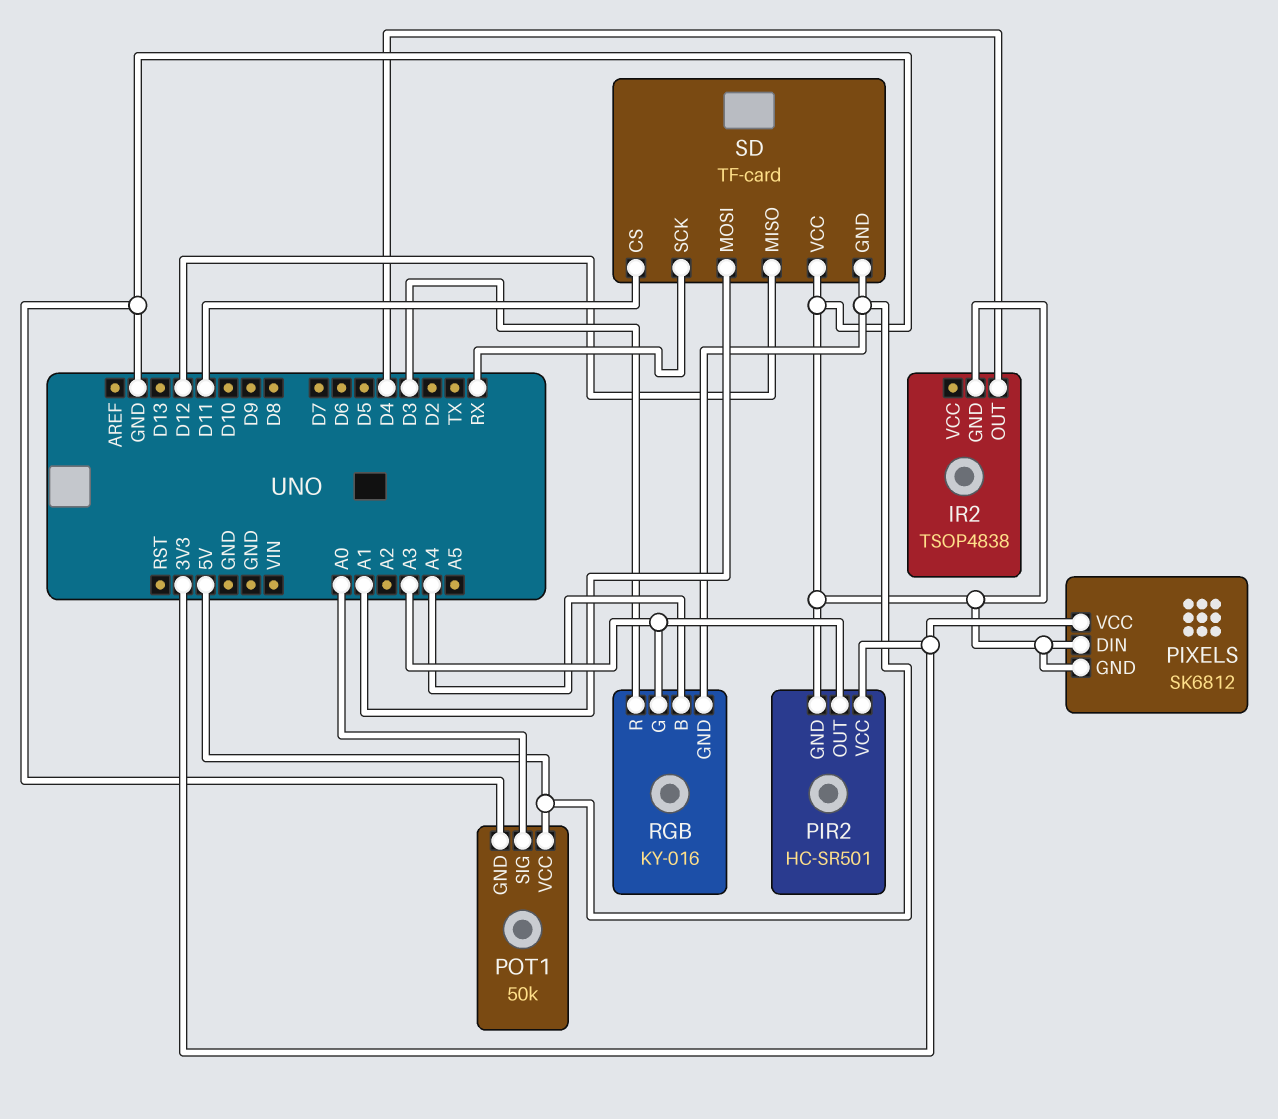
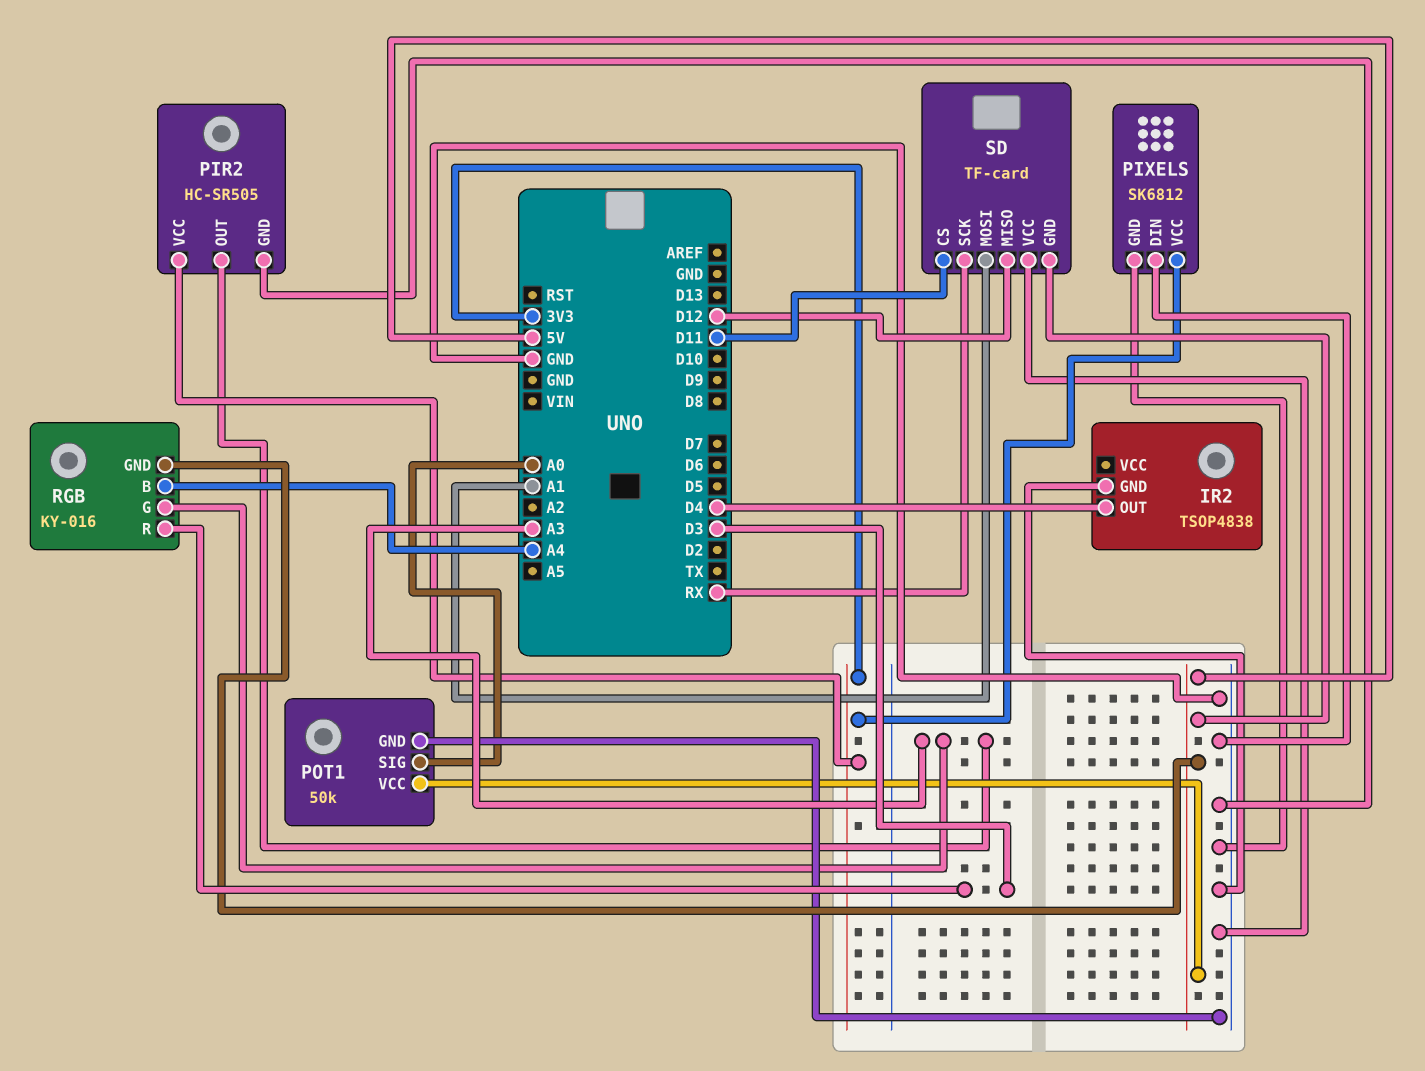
PIR2: HC-SR501 -> HC-SR505

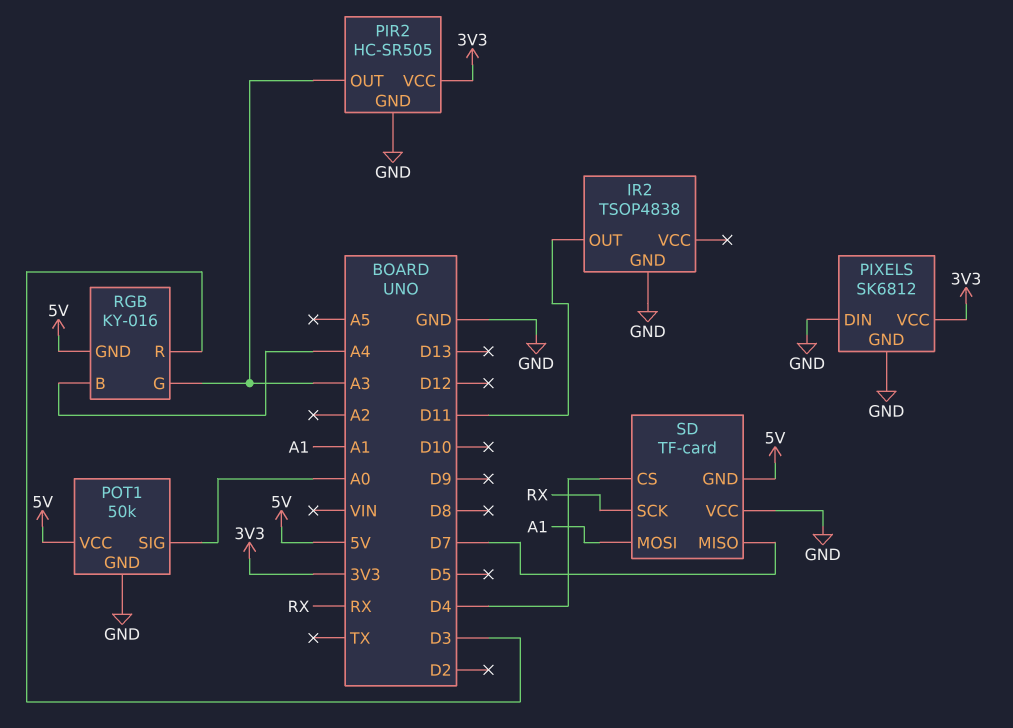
IR2 pin OUT: D4 -> D11
SD pin CS: D11 -> D4
SD pin MISO: D12 -> D7

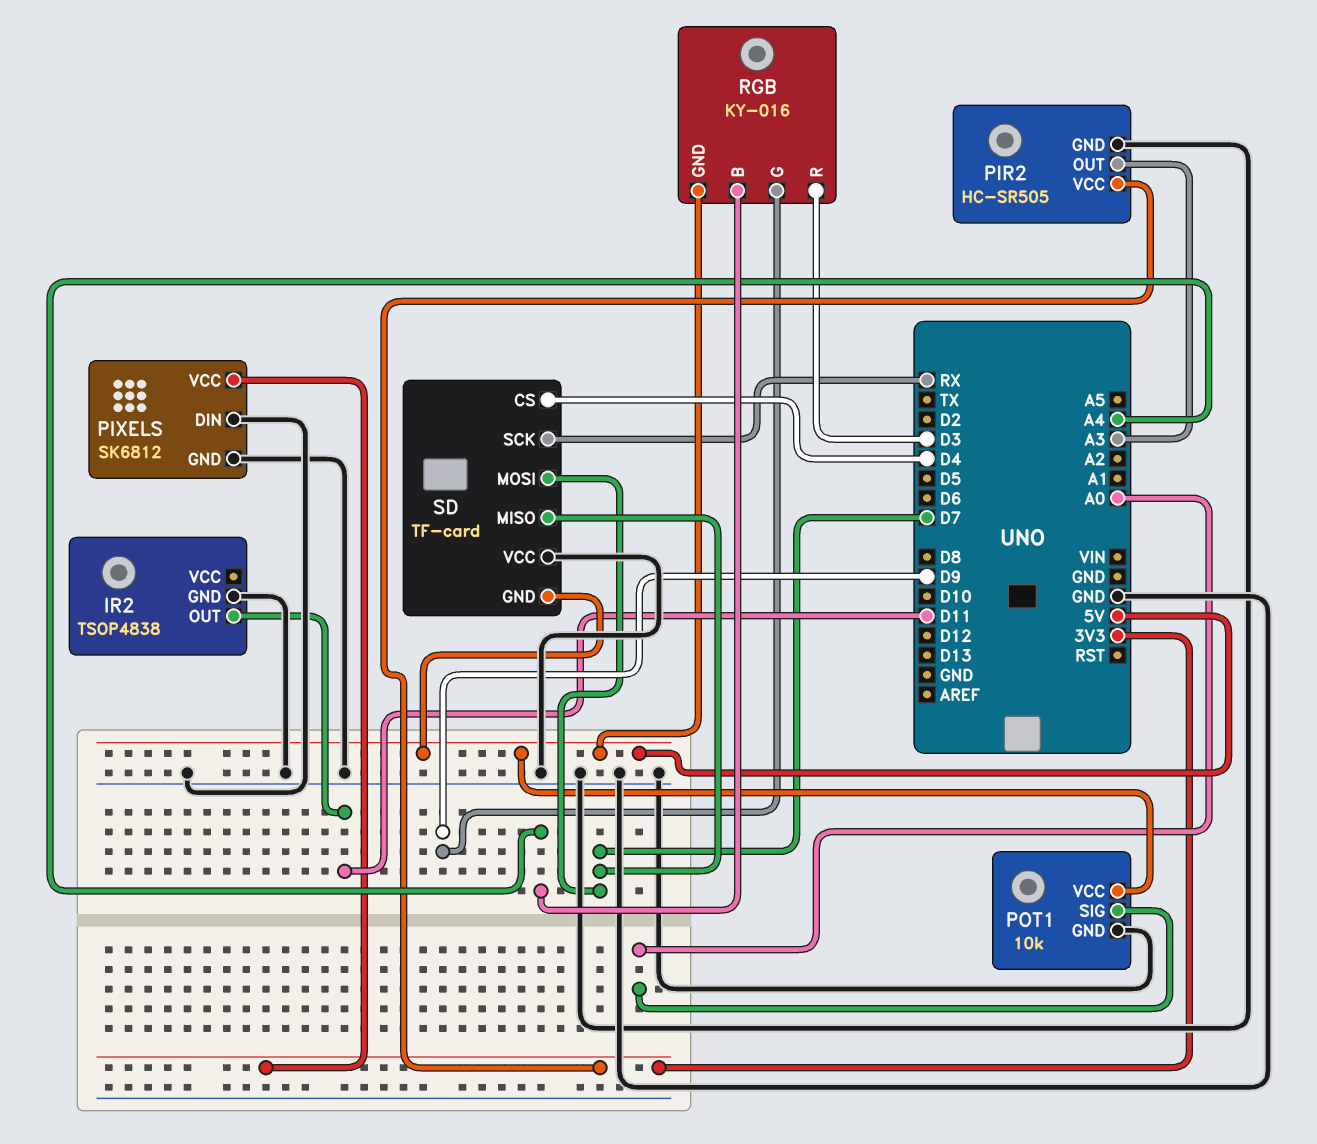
POT1: 50k -> 10k
RGB pin G: A3 -> D9
SD pin MOSI: A1 -> D7

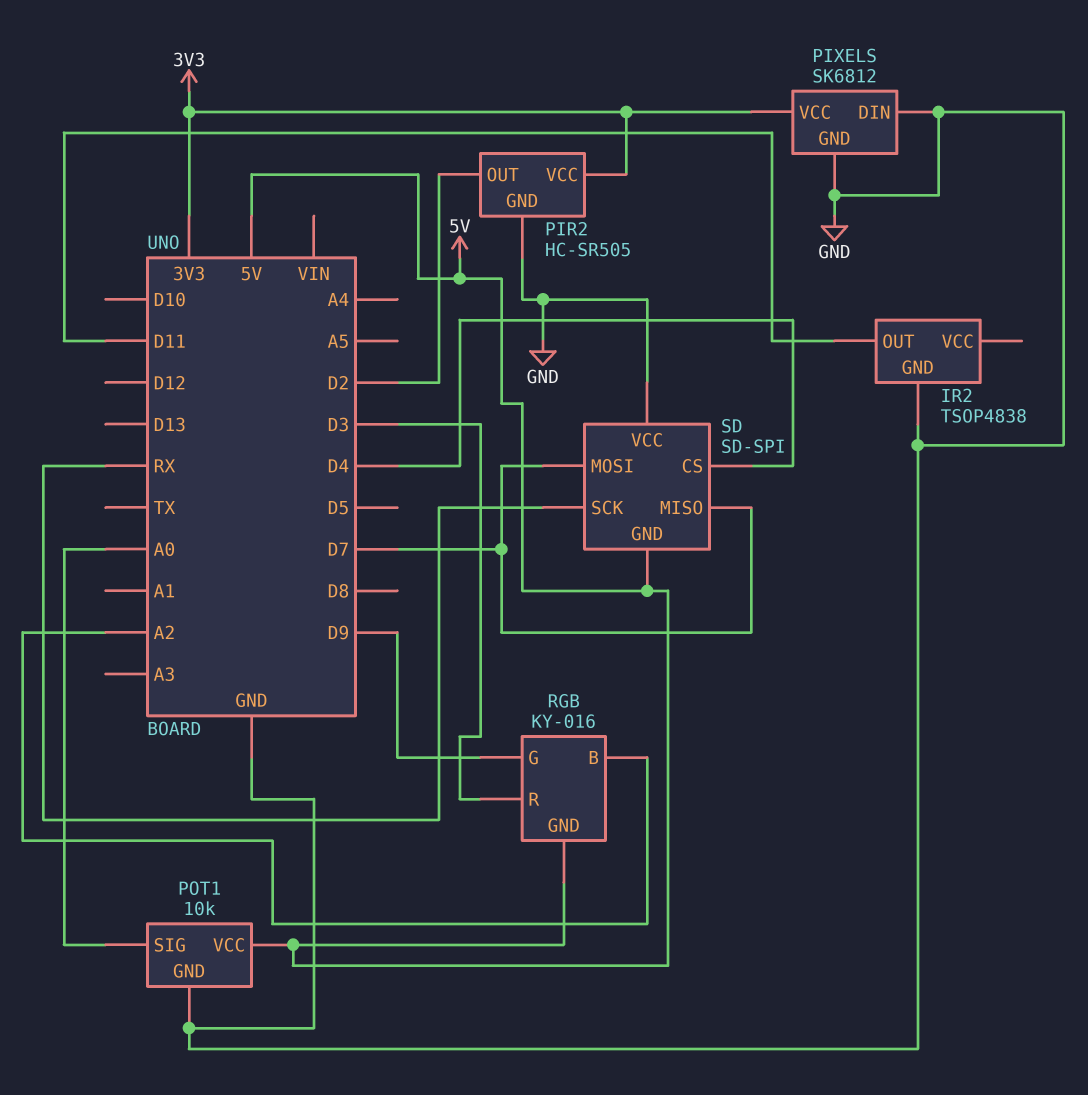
PIR2 pin OUT: A3 -> D2
RGB pin B: A4 -> A2
SD: TF-card -> SD-SPI

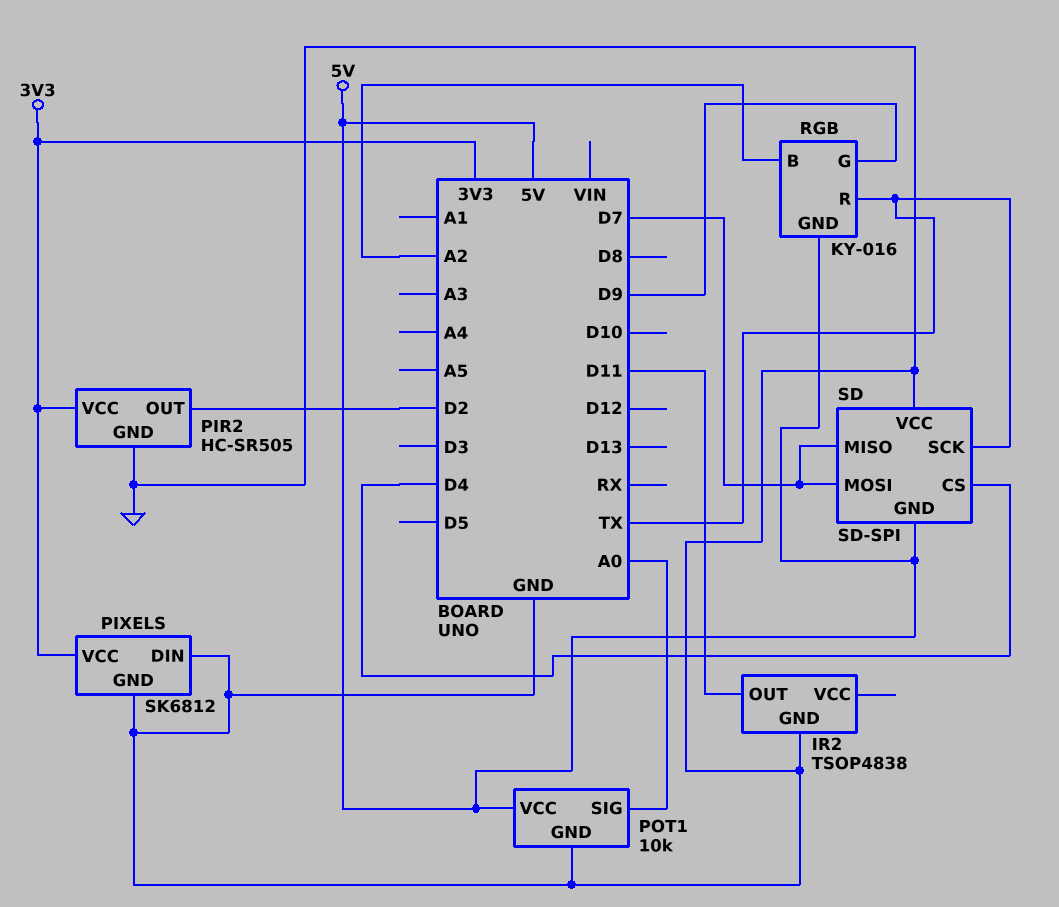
RGB pin R: D3 -> TX
SD pin SCK: RX -> TX

